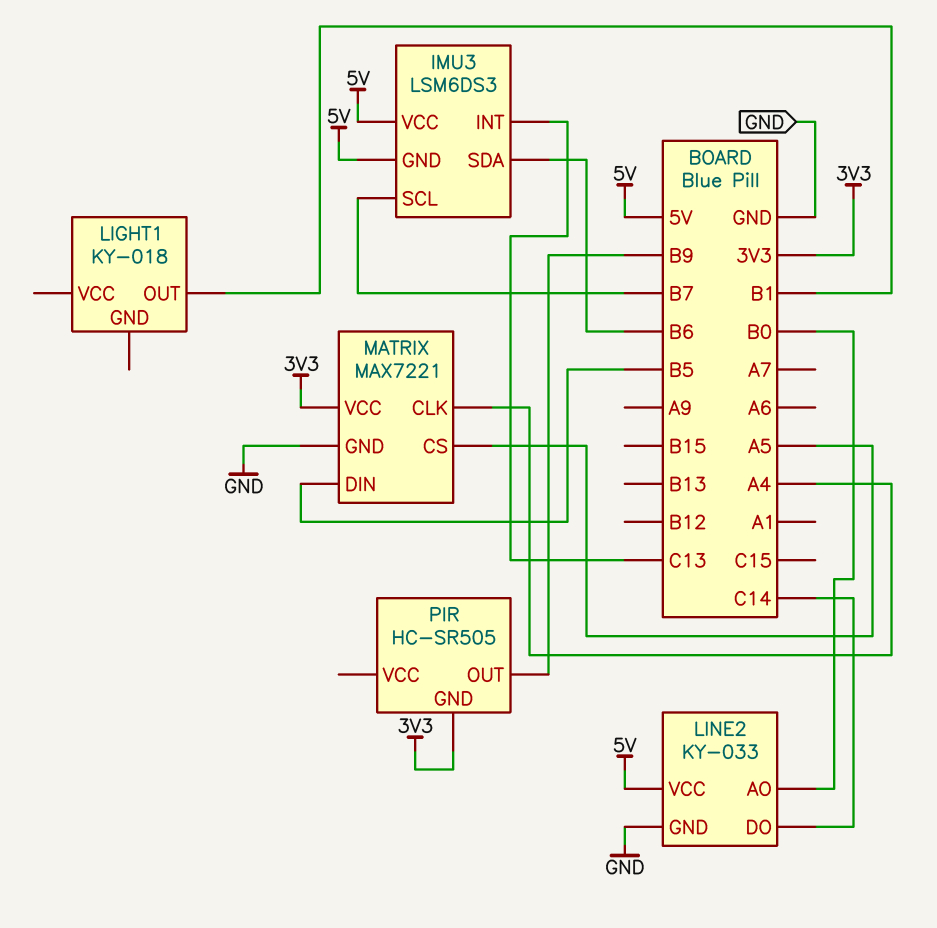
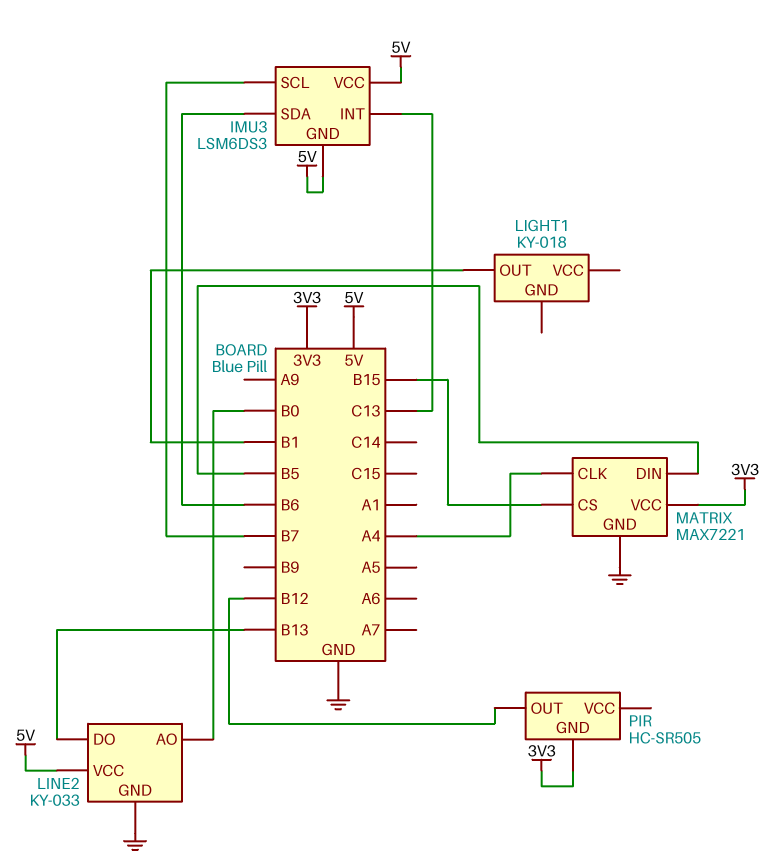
LINE2 pin DO: C14 -> B13
MATRIX pin CS: A5 -> B15
PIR pin OUT: B9 -> B12

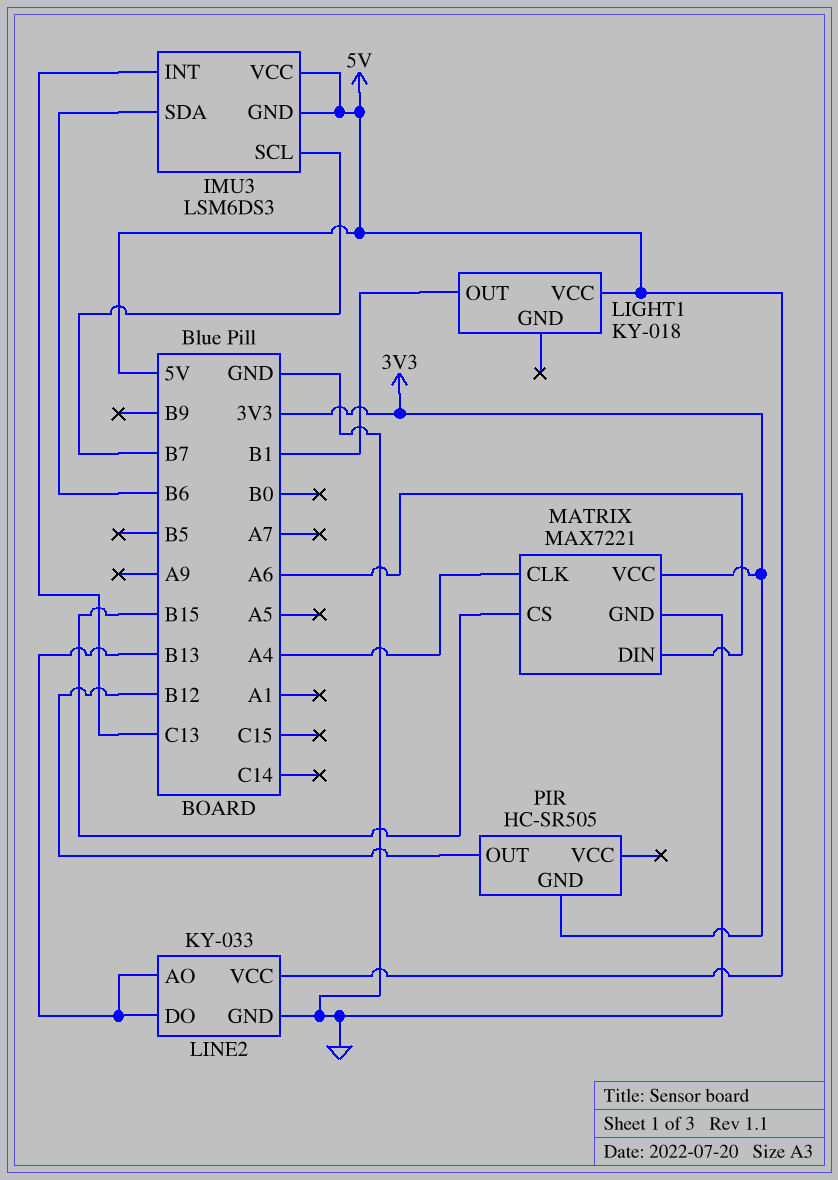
LIGHT1 pin VCC: none -> 5V
LINE2 pin AO: B0 -> B13
MATRIX pin DIN: B5 -> A6

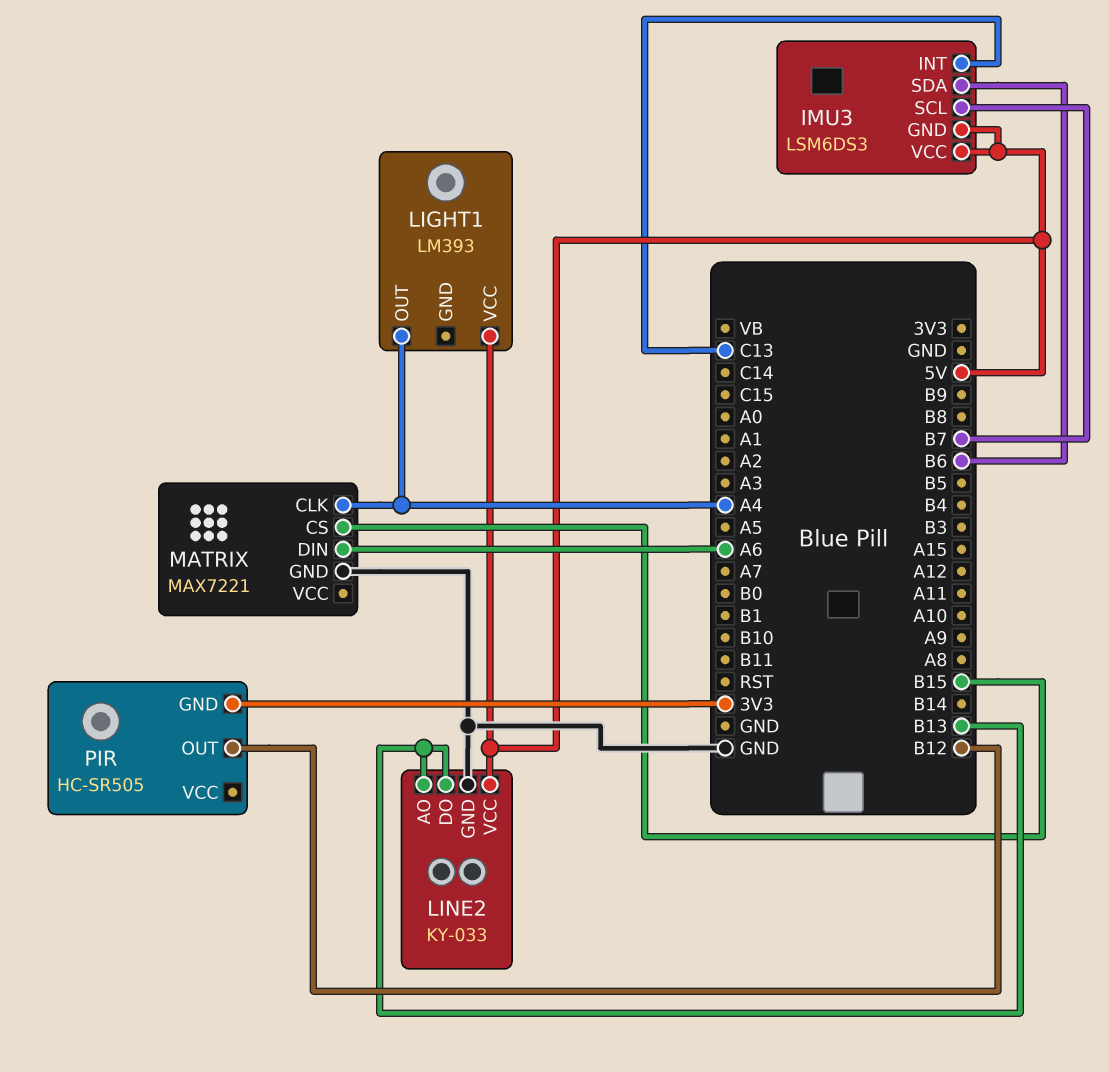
LIGHT1: KY-018 -> LM393
LIGHT1 pin OUT: B1 -> A4
MATRIX pin VCC: 3V3 -> none

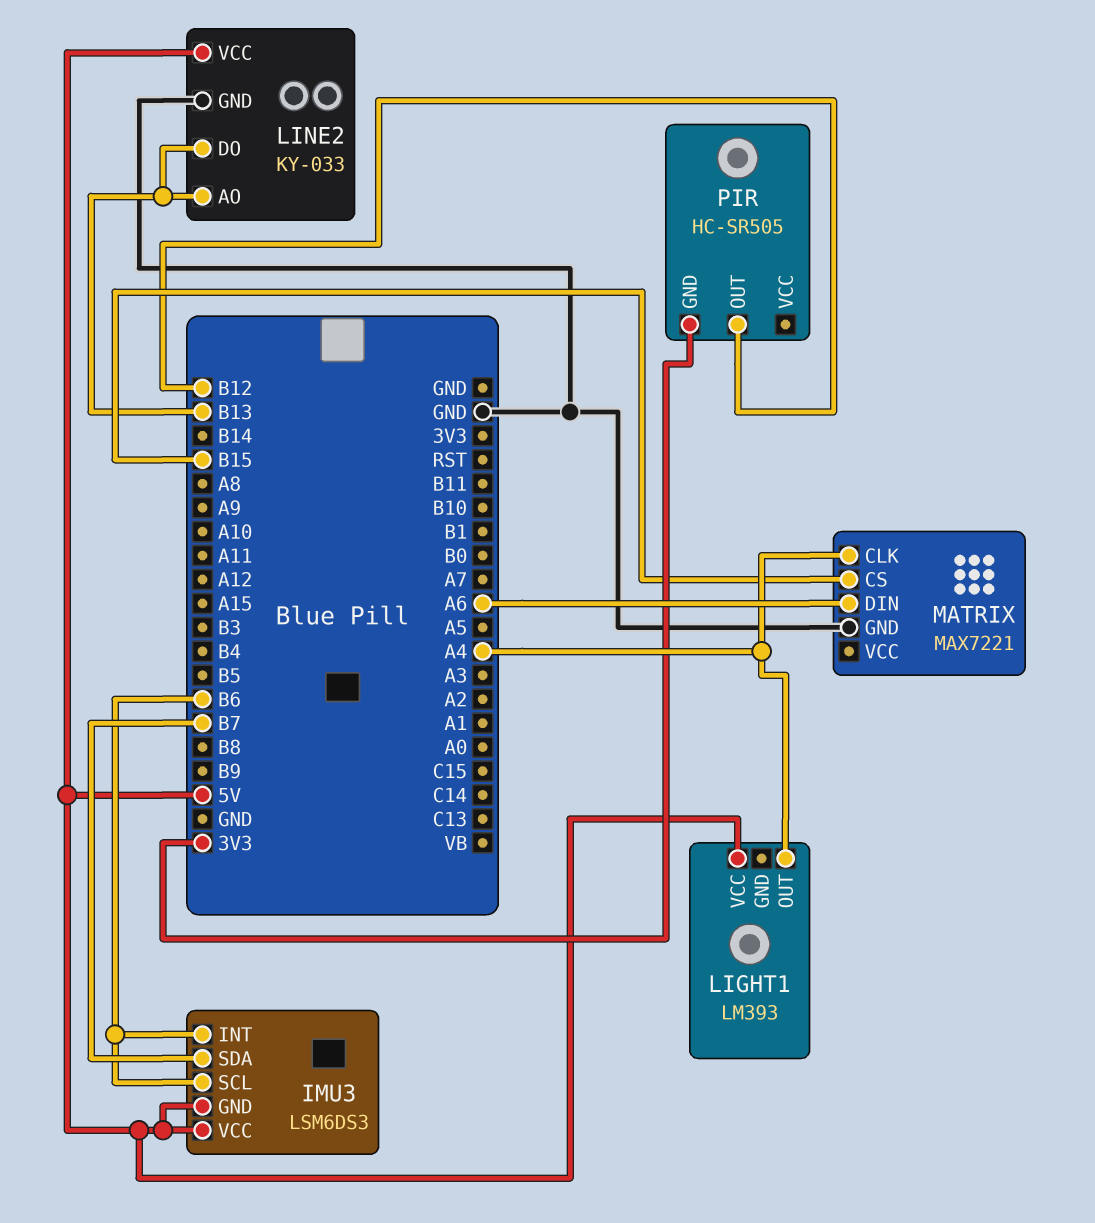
IMU3 pin INT: C13 -> B6
IMU3 pin SCL: B7 -> B6
IMU3 pin SDA: B6 -> B7

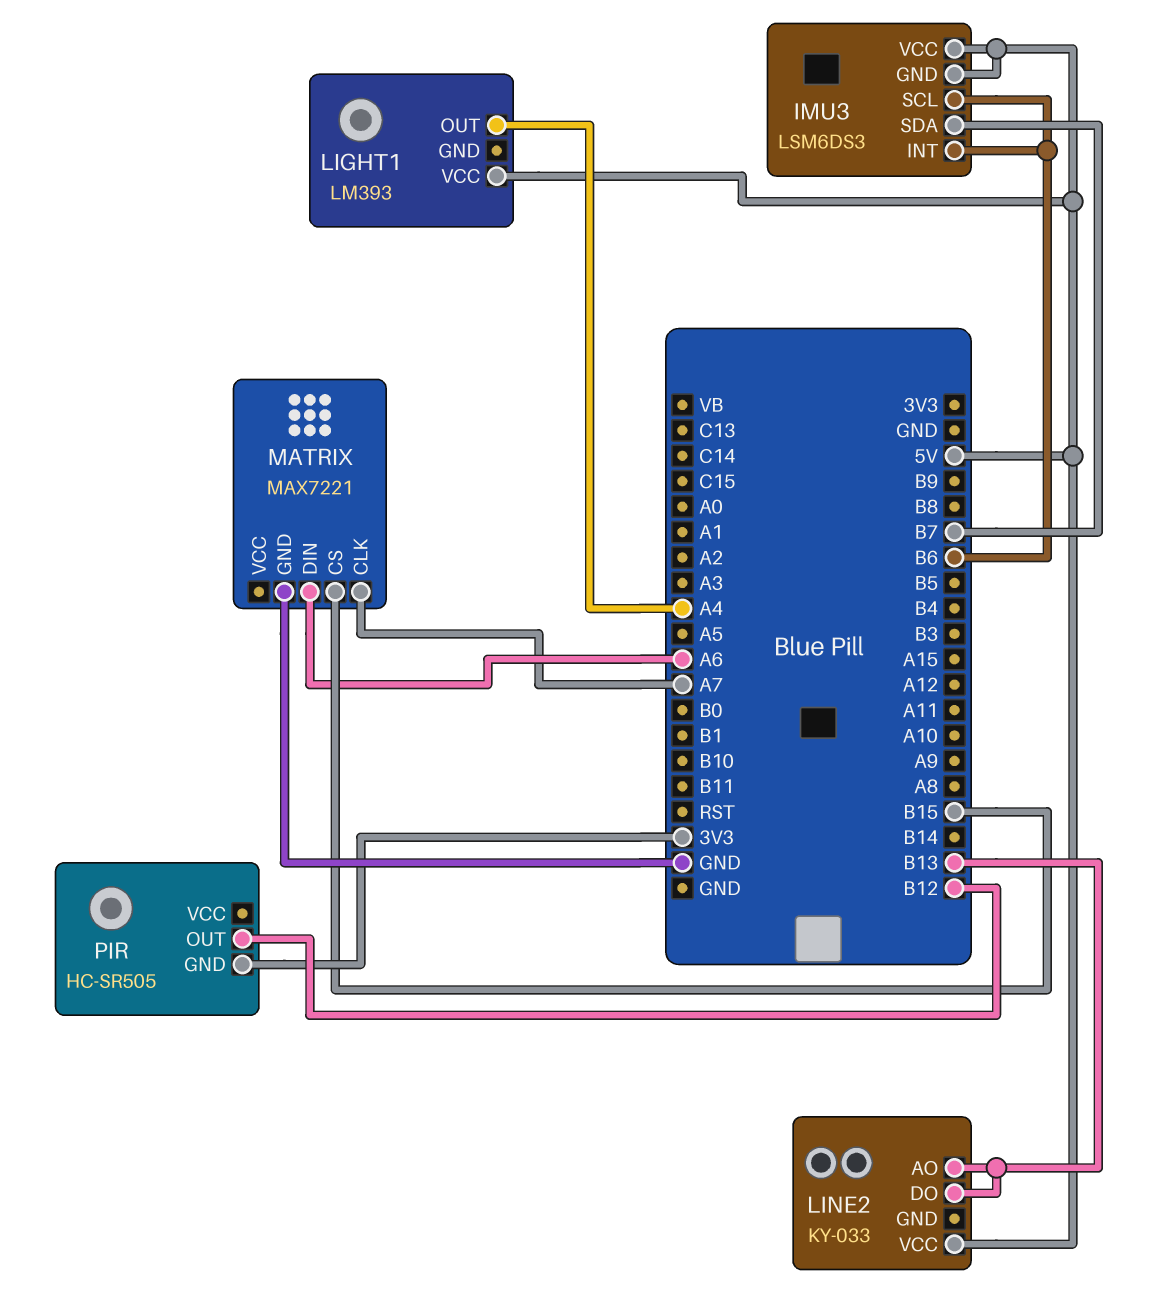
LINE2 pin GND: GND -> none
MATRIX pin CLK: A4 -> A7

